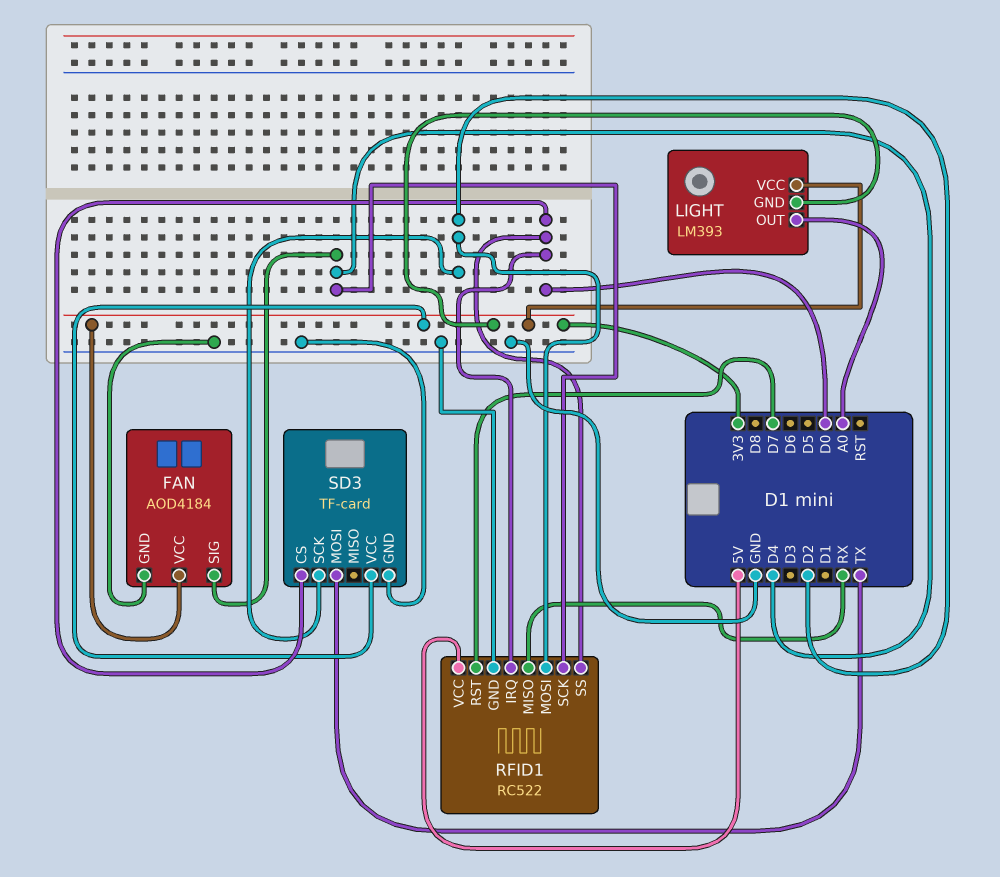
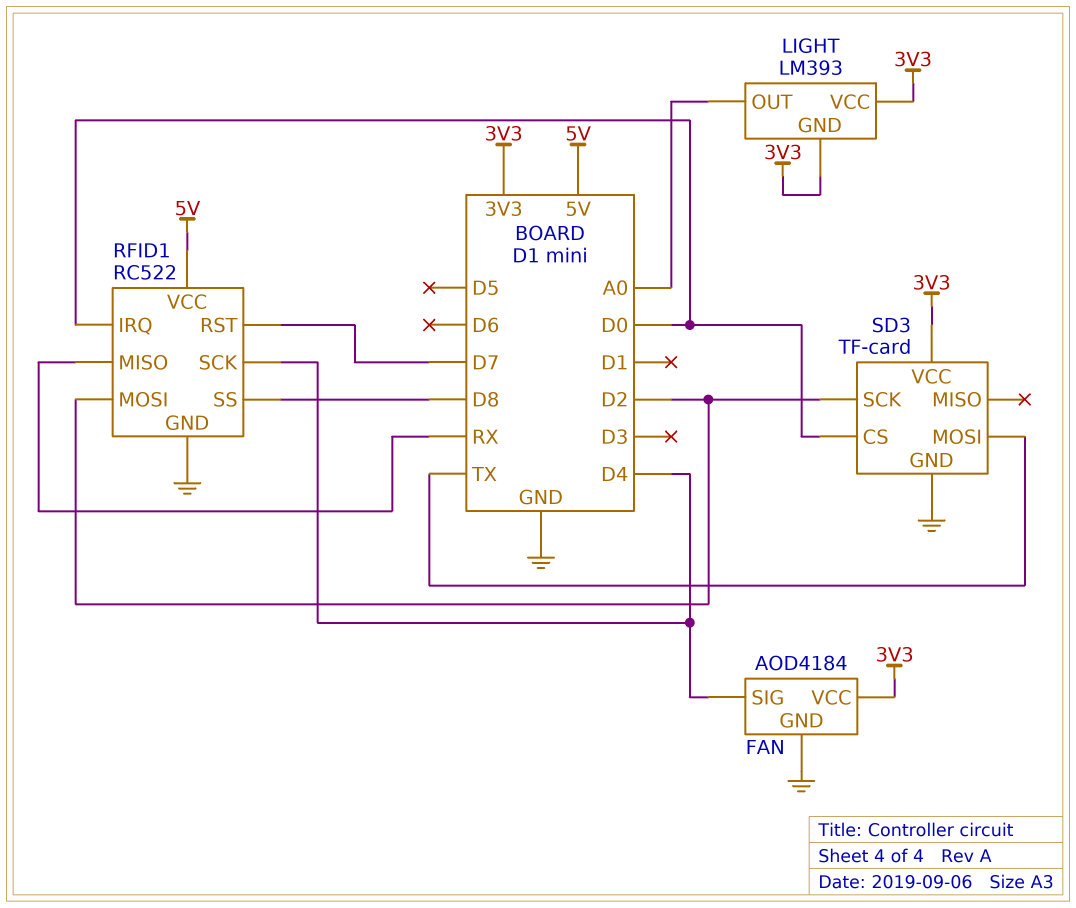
RFID1 pin SS: D0 -> D8

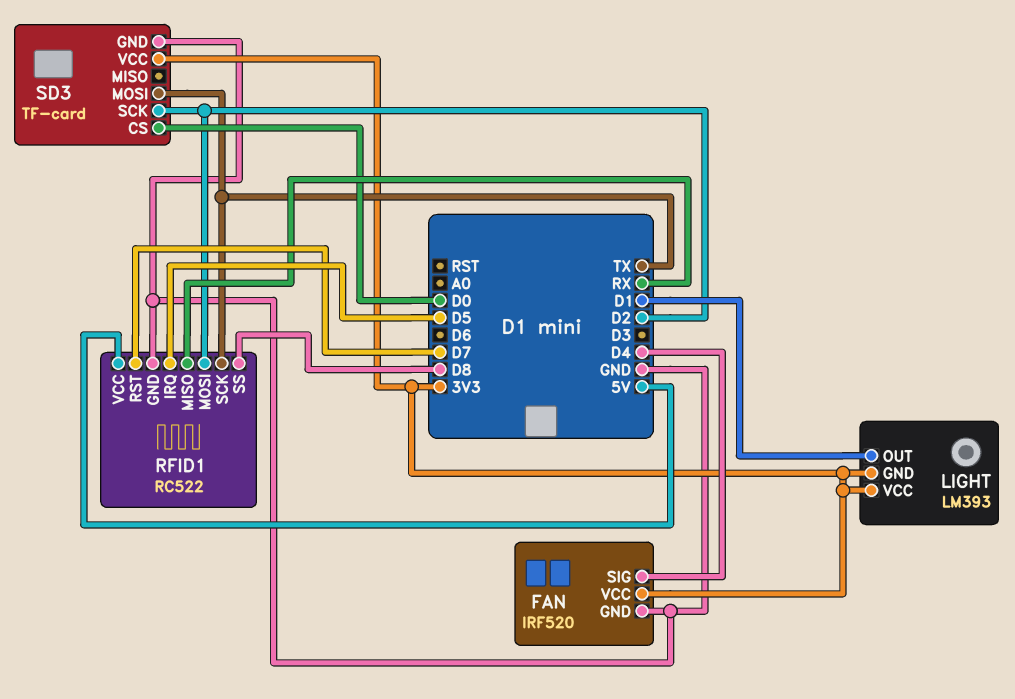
FAN: AOD4184 -> IRF520
LIGHT pin OUT: A0 -> D1
RFID1 pin IRQ: D0 -> D5
RFID1 pin SCK: D4 -> TX

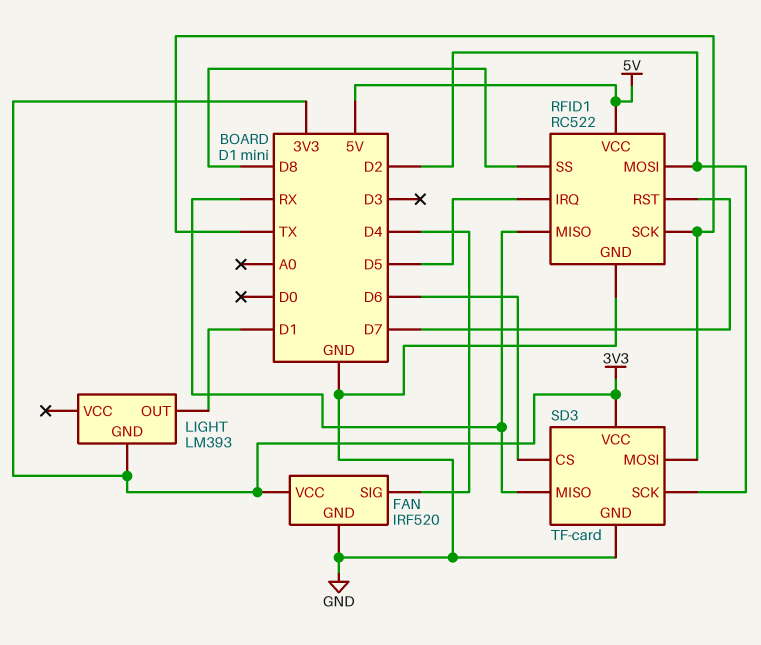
LIGHT pin VCC: 3V3 -> none
SD3 pin CS: D0 -> D6
SD3 pin MISO: none -> RX

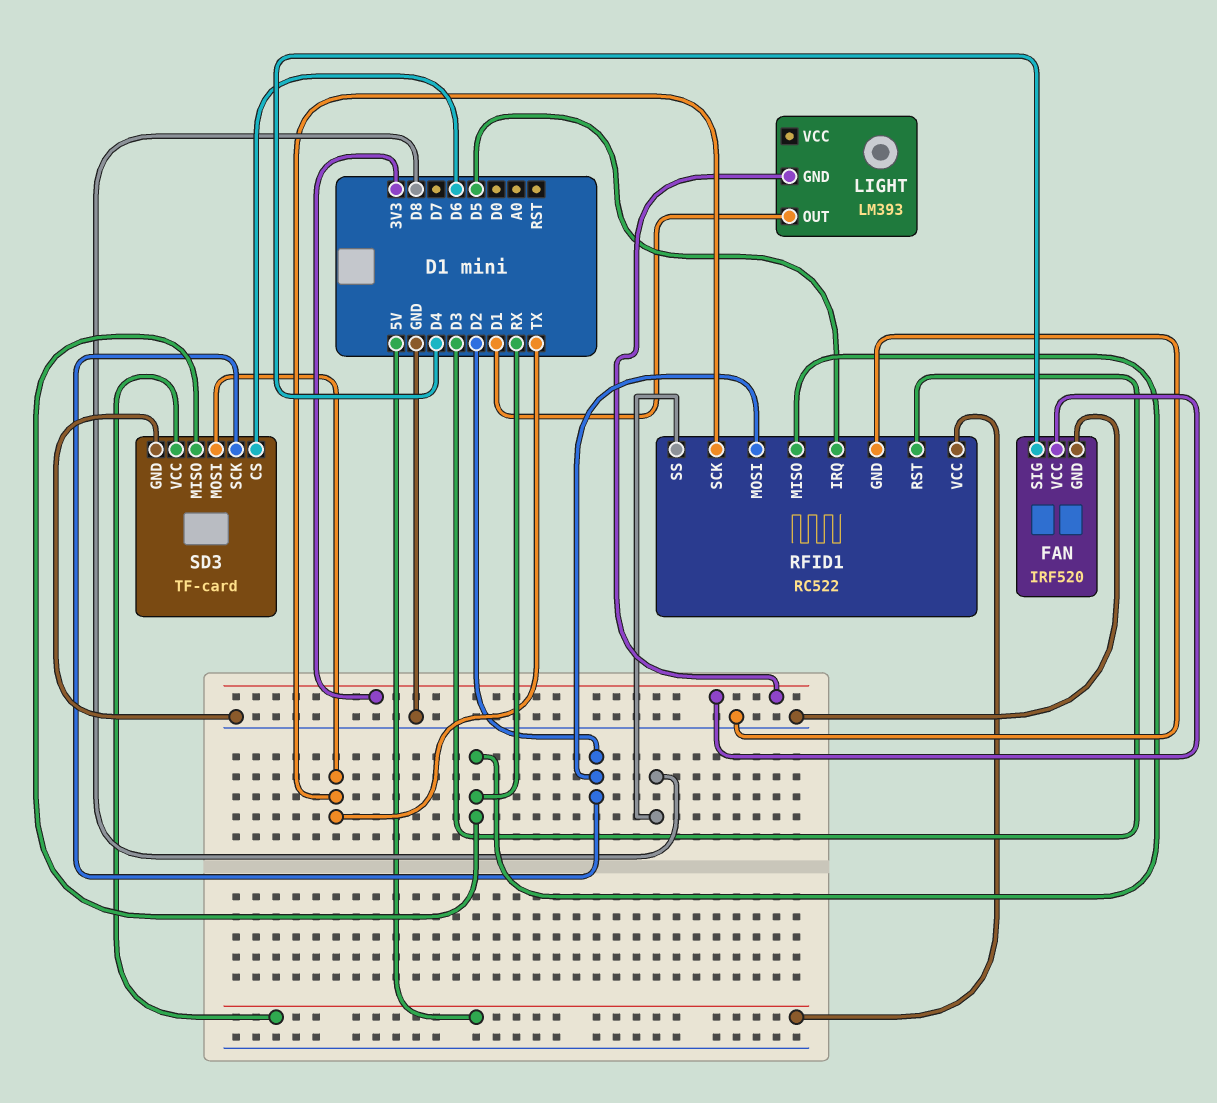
RFID1 pin RST: D7 -> D3
SD3 pin VCC: 3V3 -> 5V

